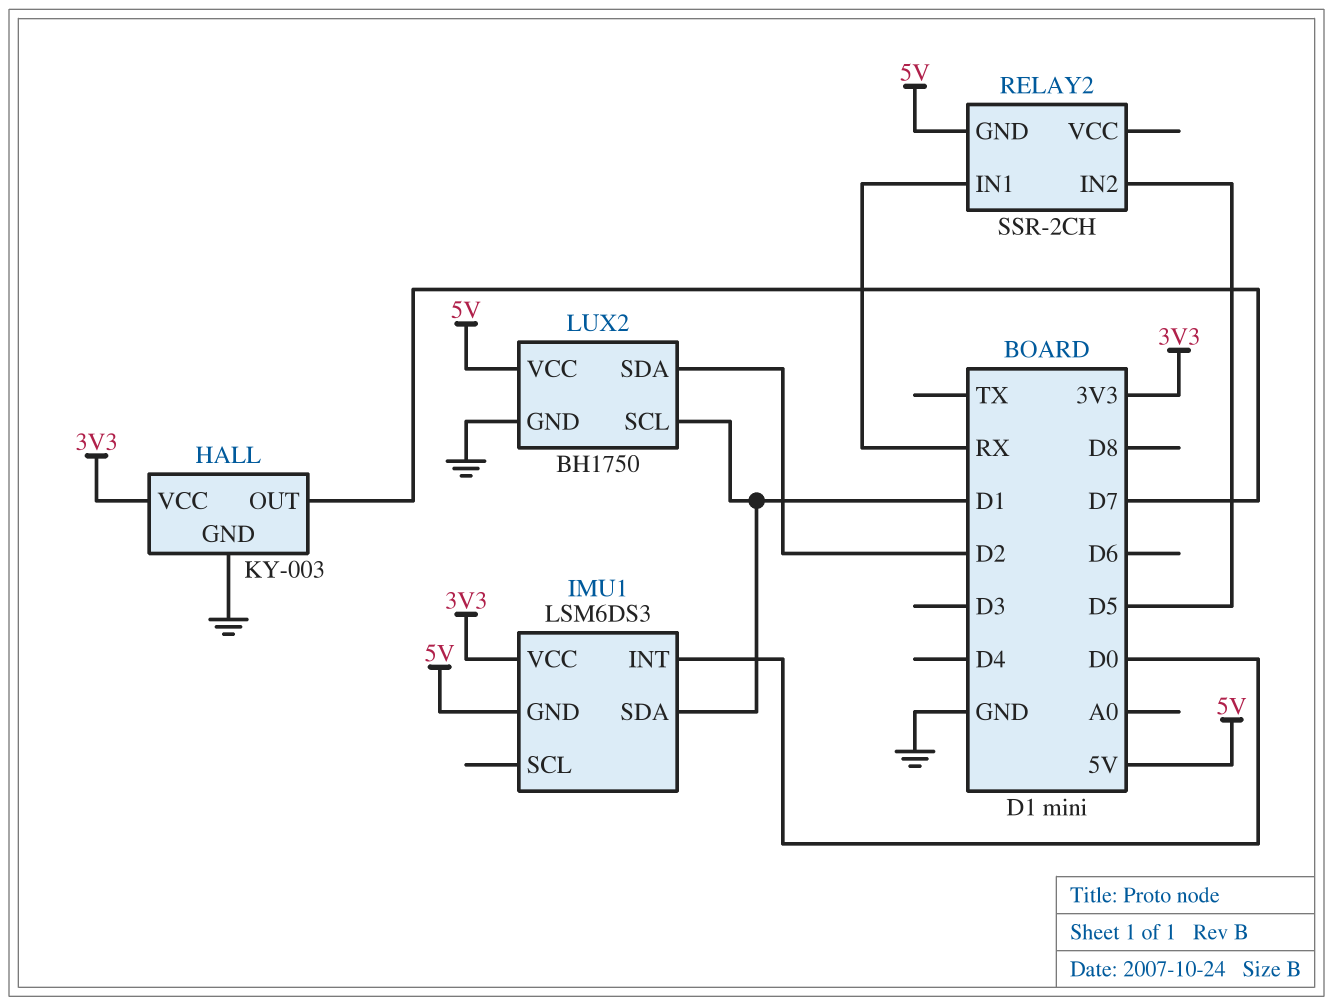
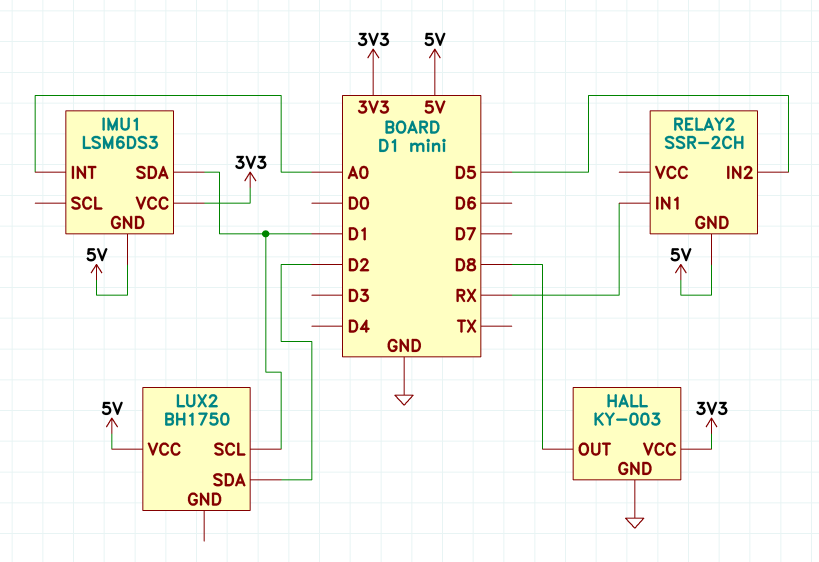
HALL pin OUT: D7 -> D8
IMU1 pin INT: D0 -> A0
LUX2 pin GND: GND -> none

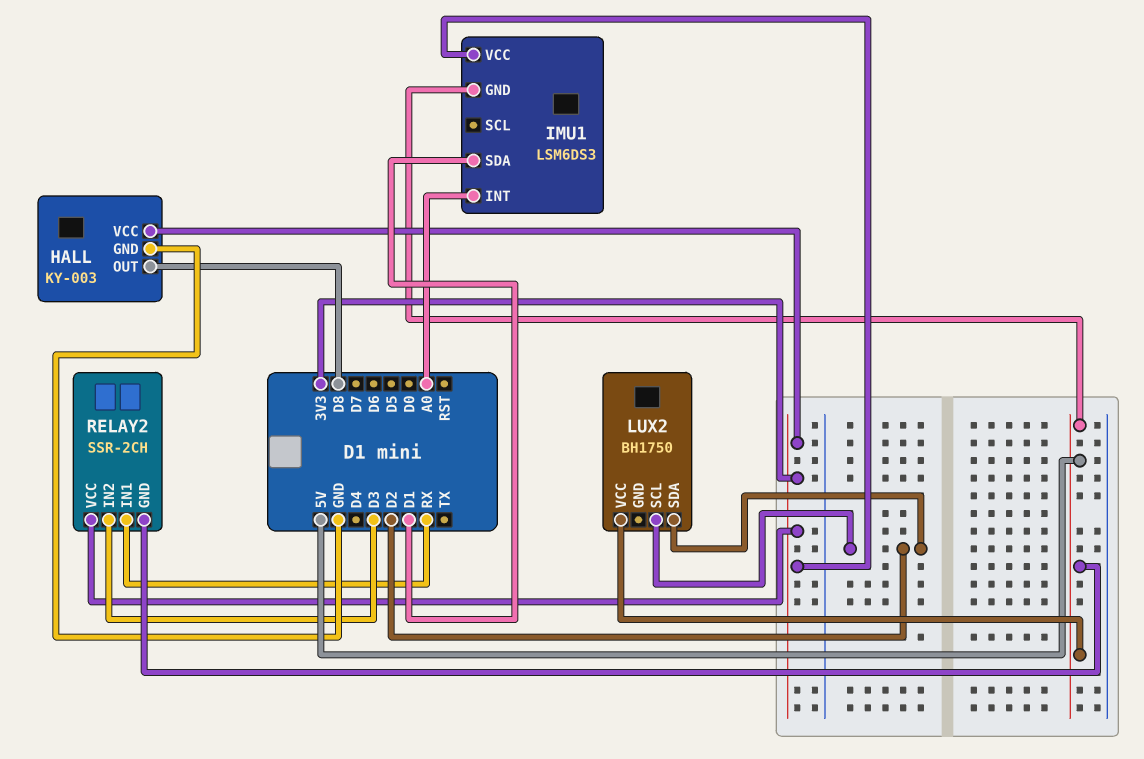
LUX2 pin SCL: D1 -> D2
RELAY2 pin IN2: D5 -> D3
RELAY2 pin VCC: none -> 3V3

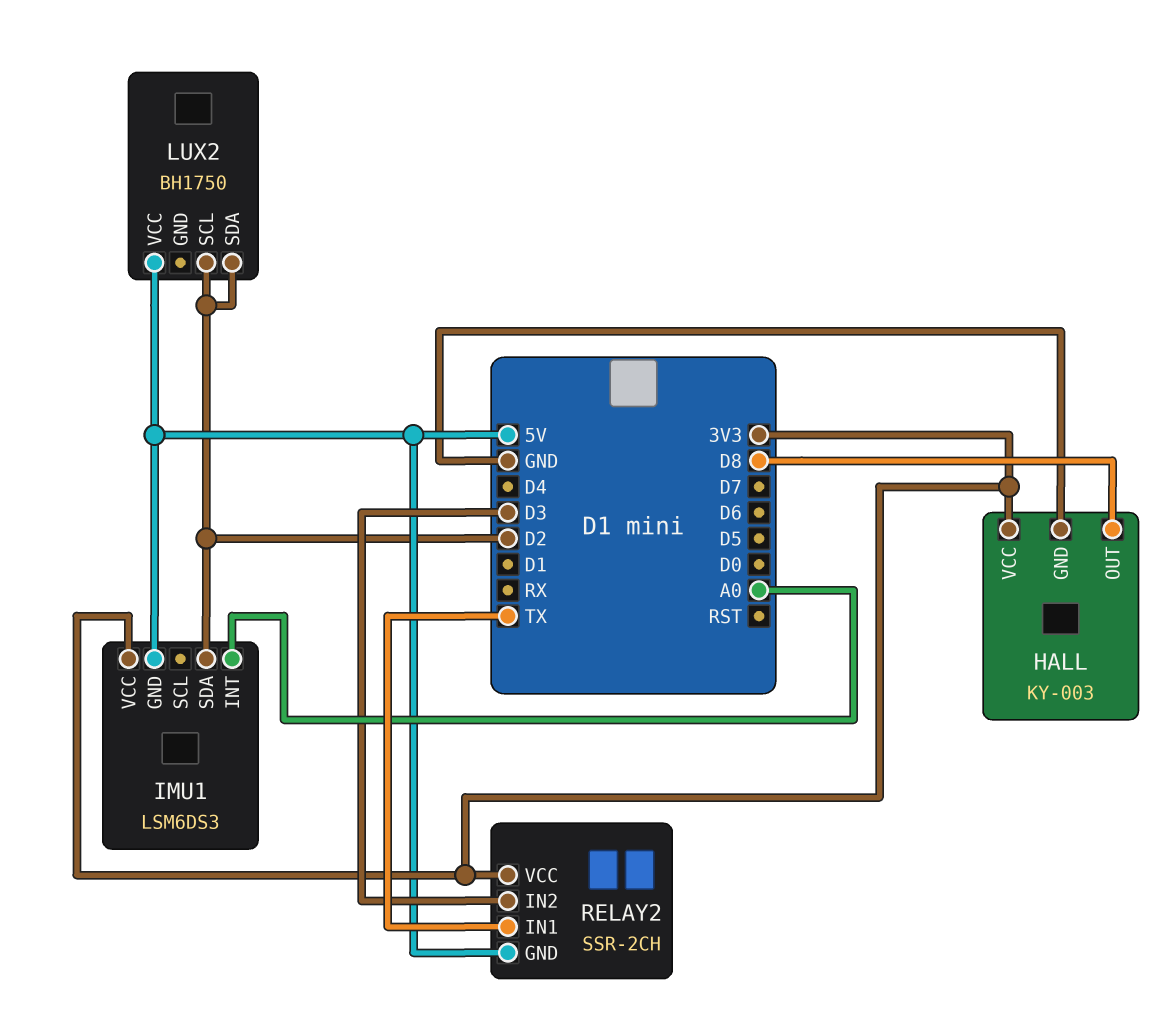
IMU1 pin SDA: D1 -> D2
RELAY2 pin IN1: RX -> TX

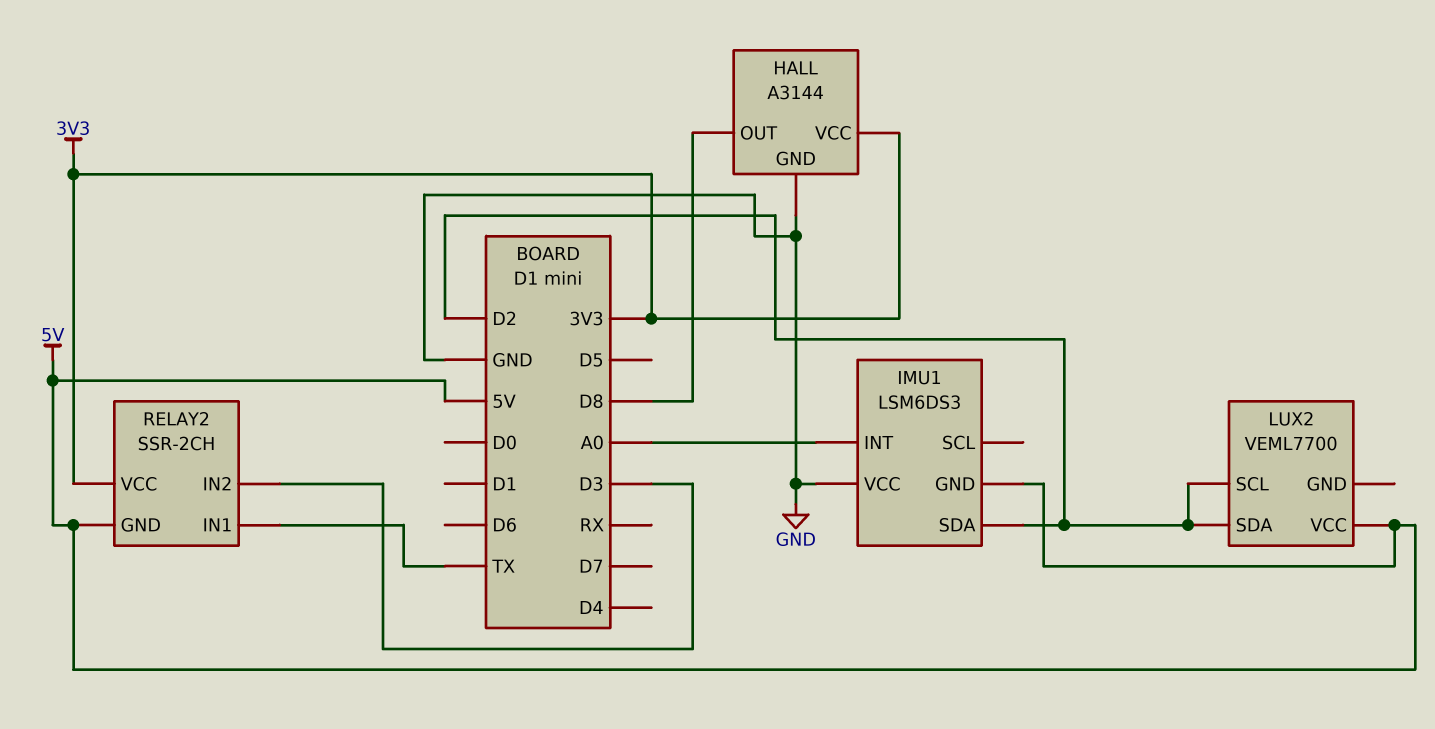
HALL: KY-003 -> A3144
IMU1 pin VCC: 3V3 -> GND
LUX2: BH1750 -> VEML7700

